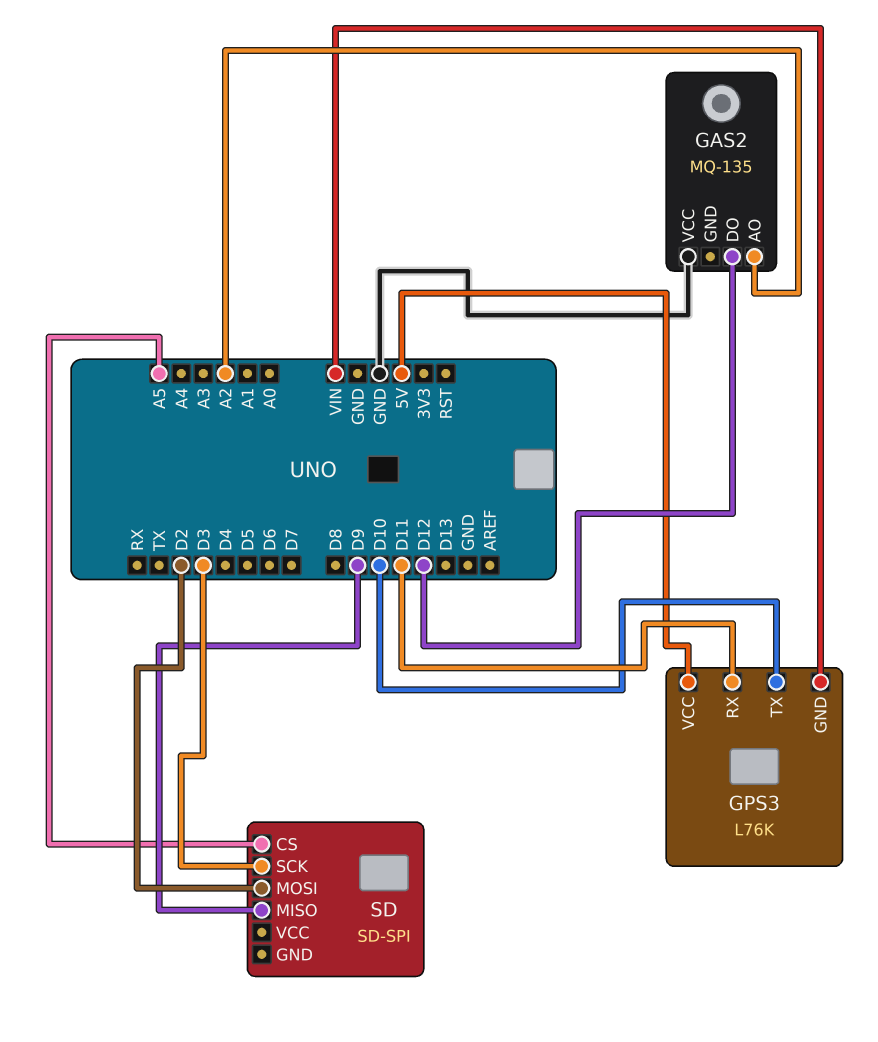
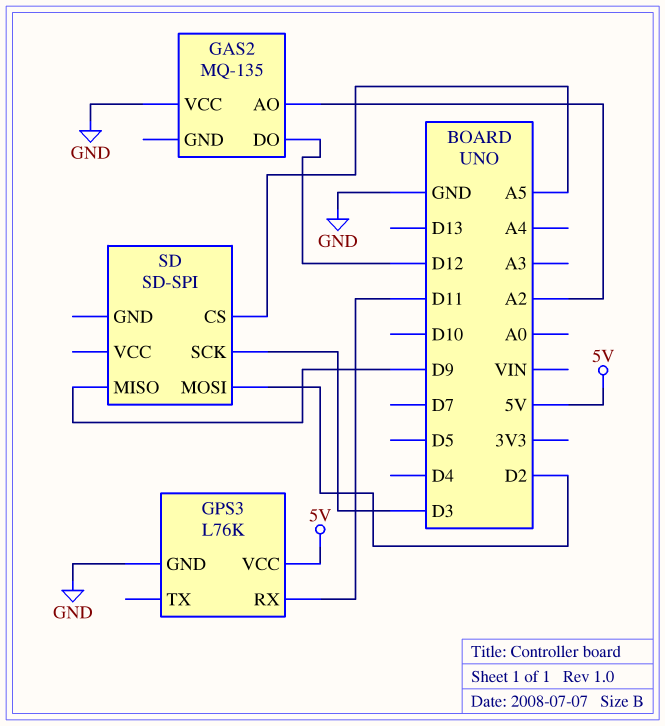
GPS3 pin GND: VIN -> GND
GPS3 pin TX: D10 -> none

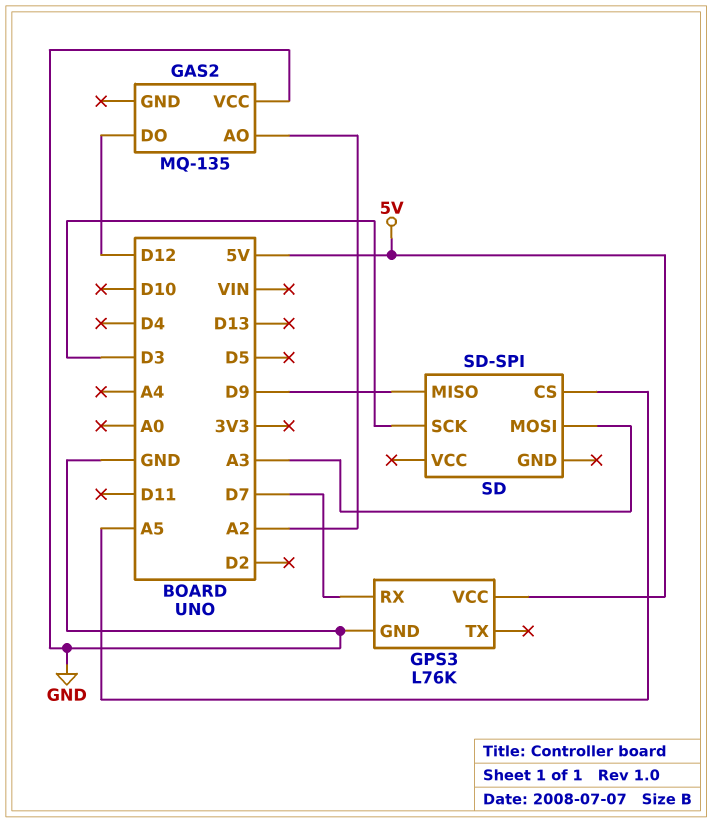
GPS3 pin RX: D11 -> D7
SD pin MOSI: D2 -> A3

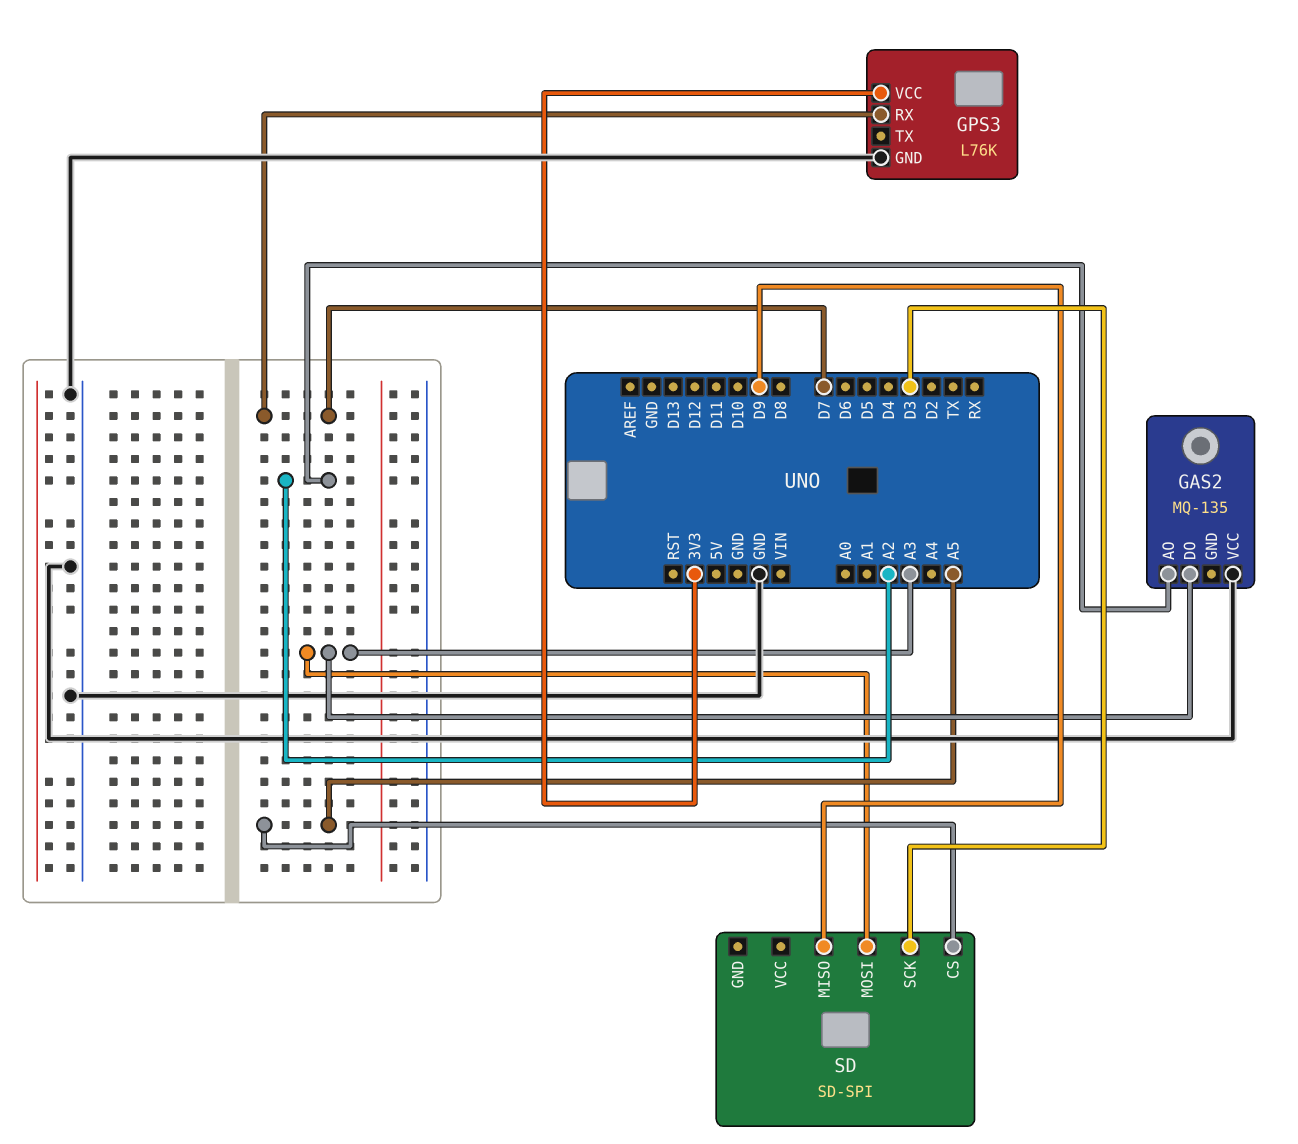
GAS2 pin DO: D12 -> A3
GPS3 pin VCC: 5V -> 3V3

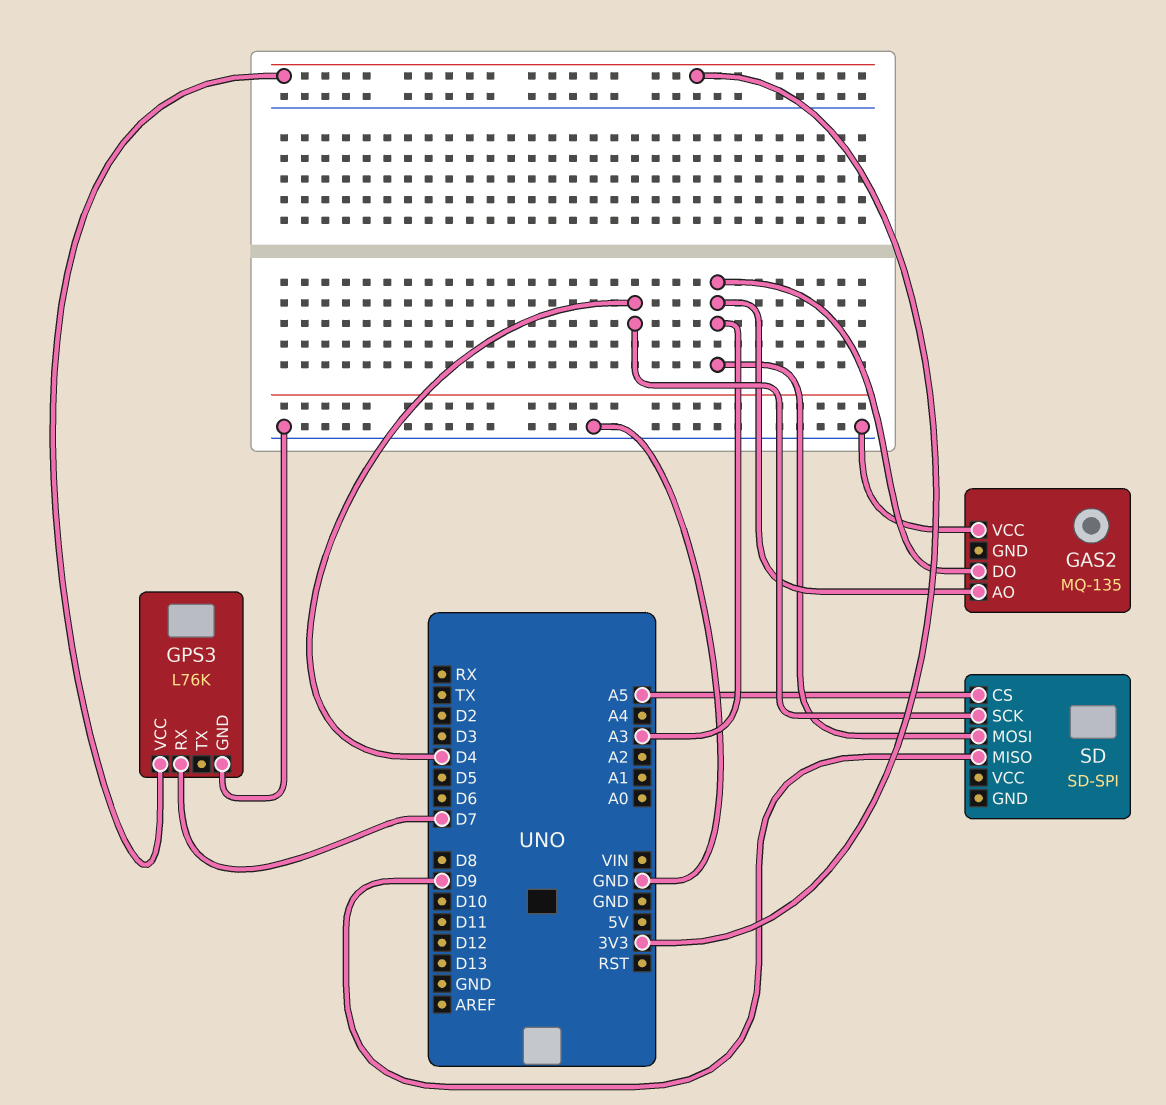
GAS2 pin AO: A2 -> A3
SD pin SCK: D3 -> D4

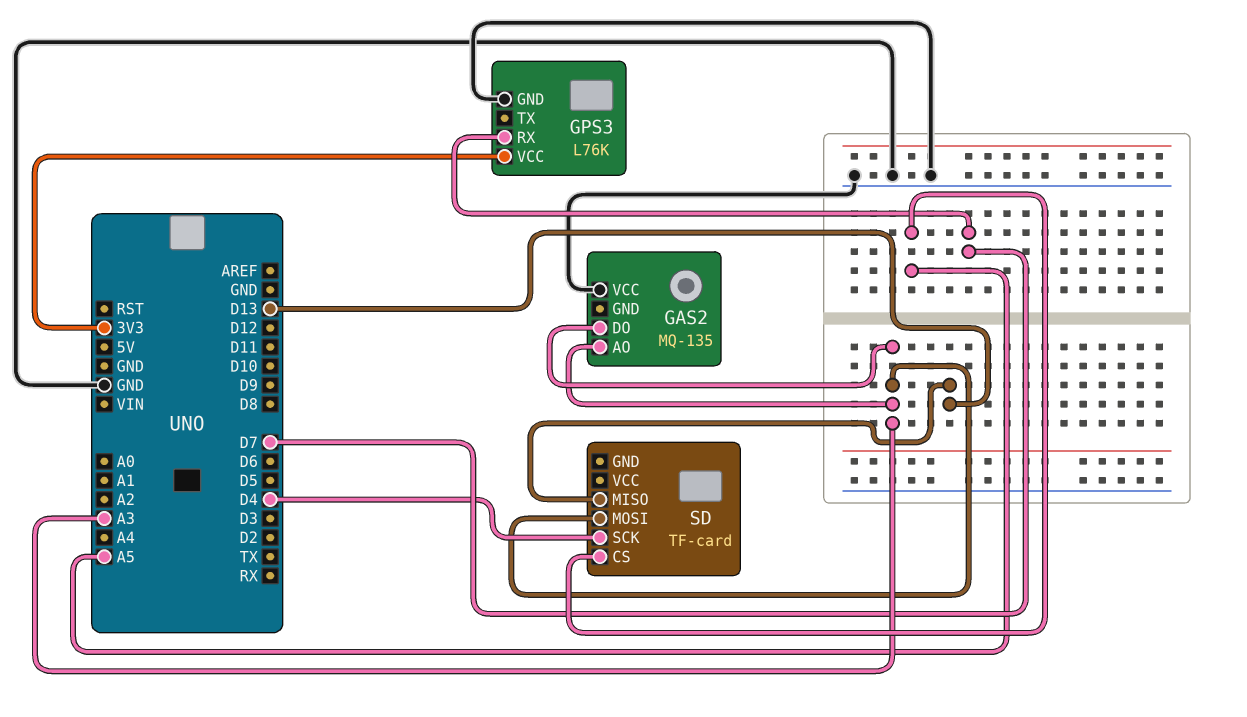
SD: SD-SPI -> TF-card
SD pin MISO: D9 -> D13

